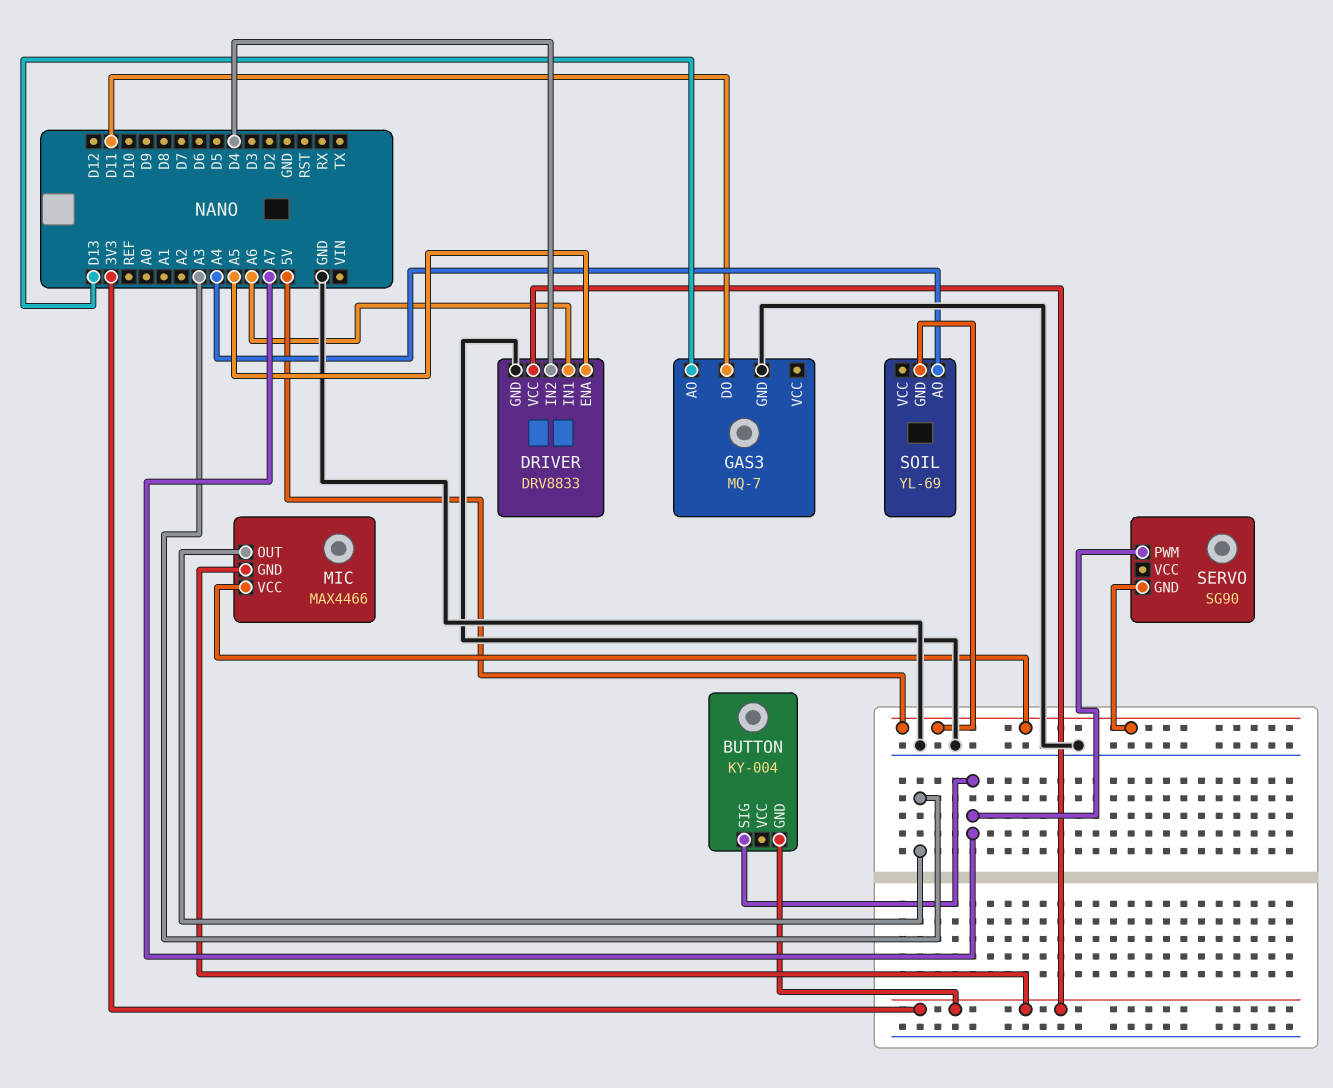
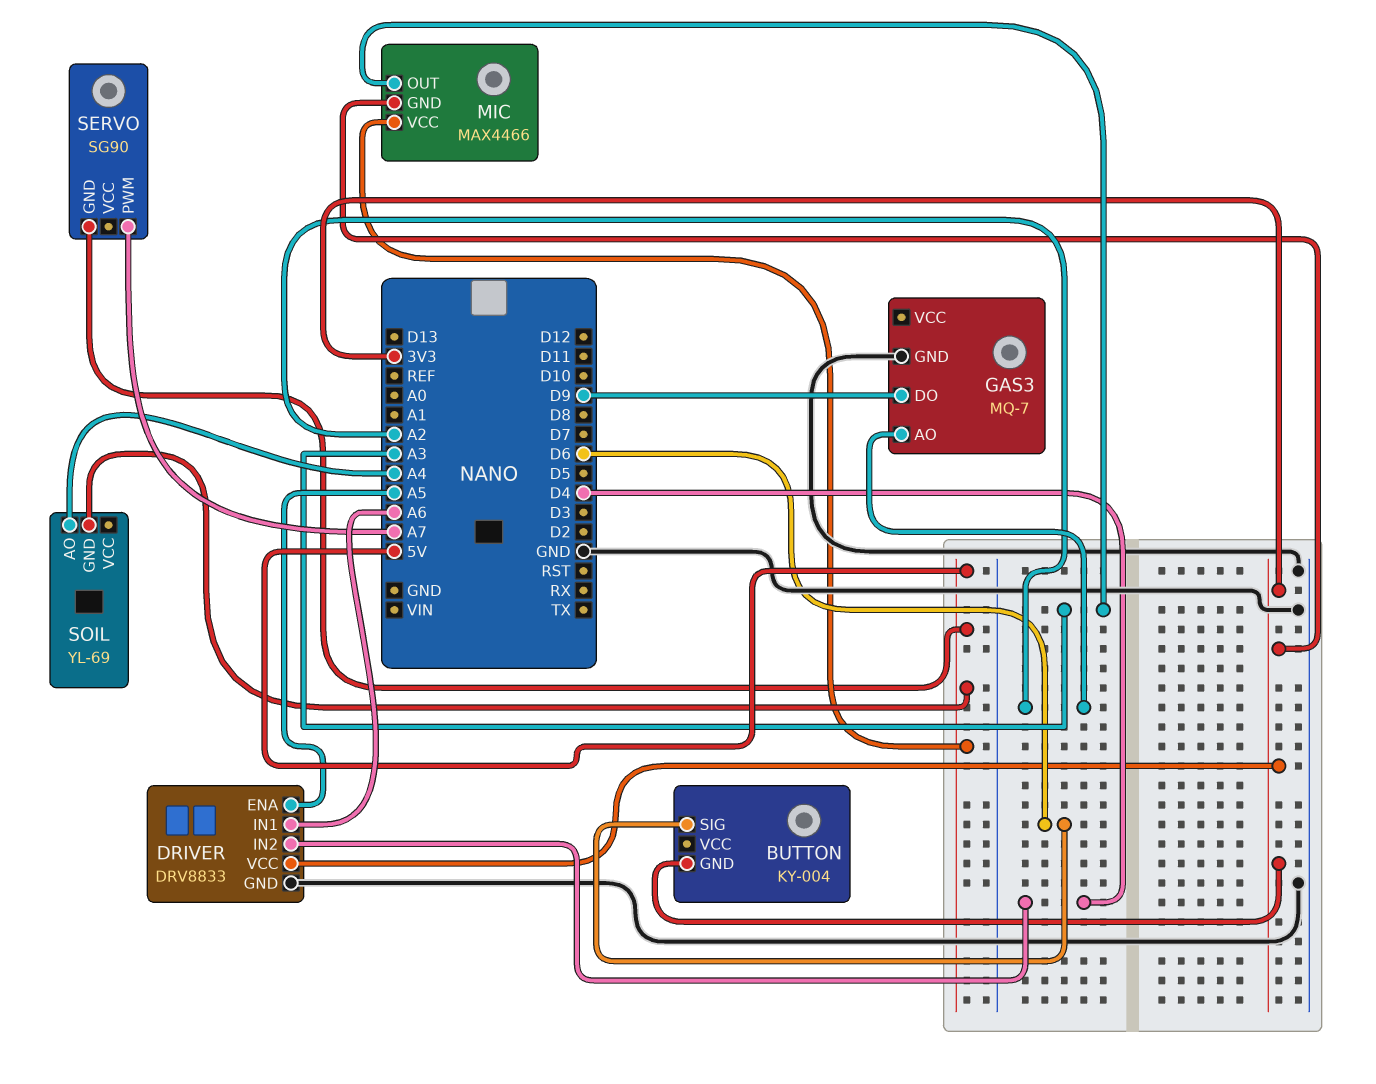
BUTTON pin SIG: A7 -> D6
GAS3 pin AO: D13 -> A2
GAS3 pin DO: D11 -> D9

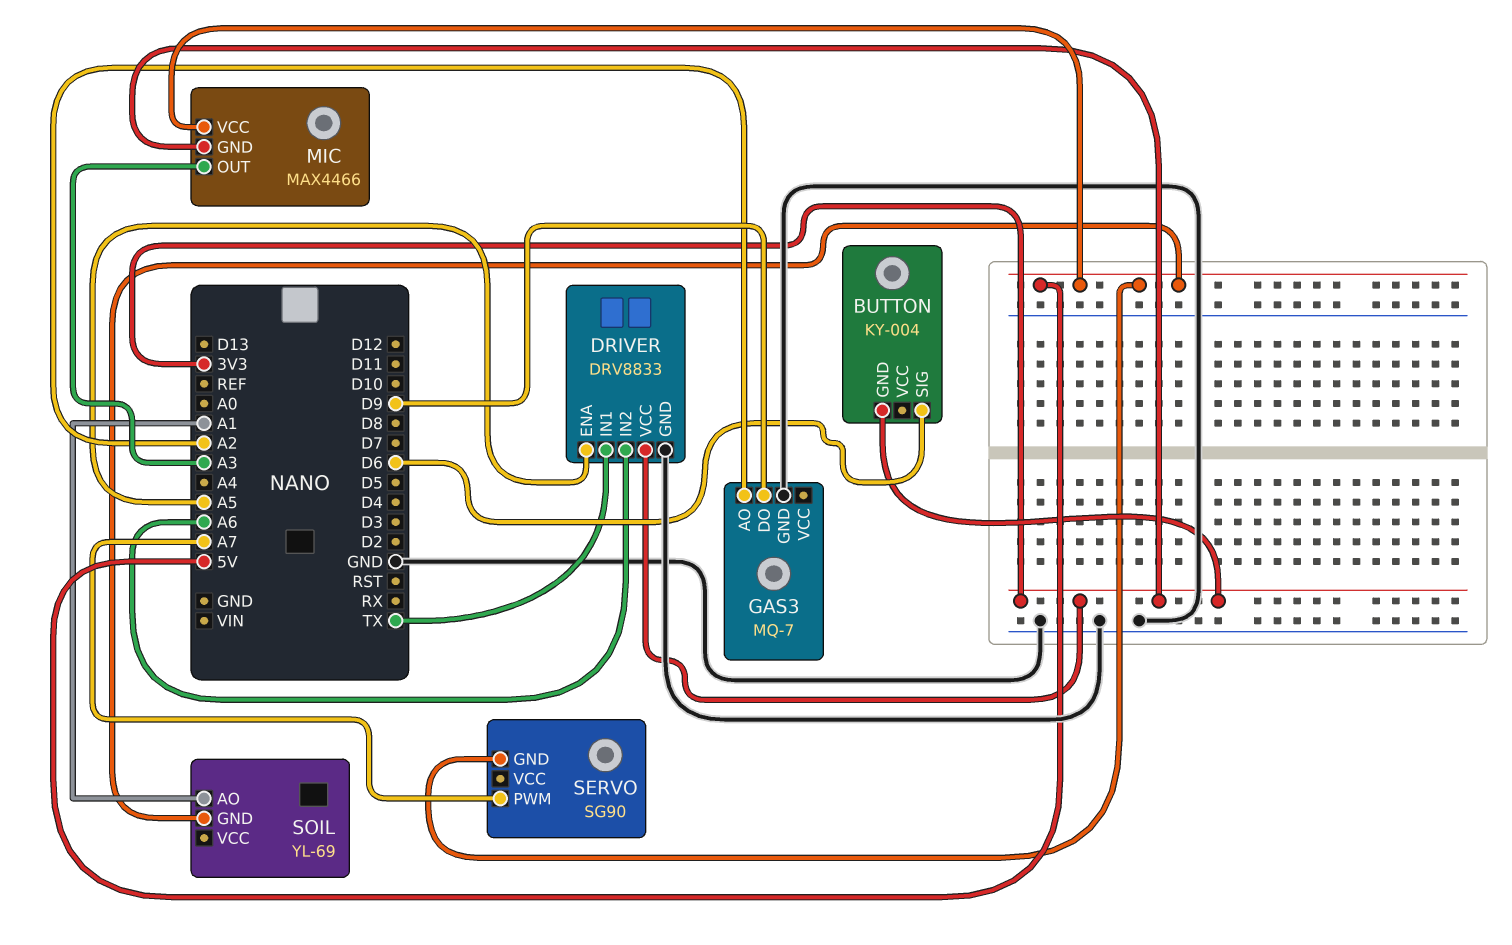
DRIVER pin IN1: A6 -> TX
DRIVER pin IN2: D4 -> A6
SOIL pin AO: A4 -> A1

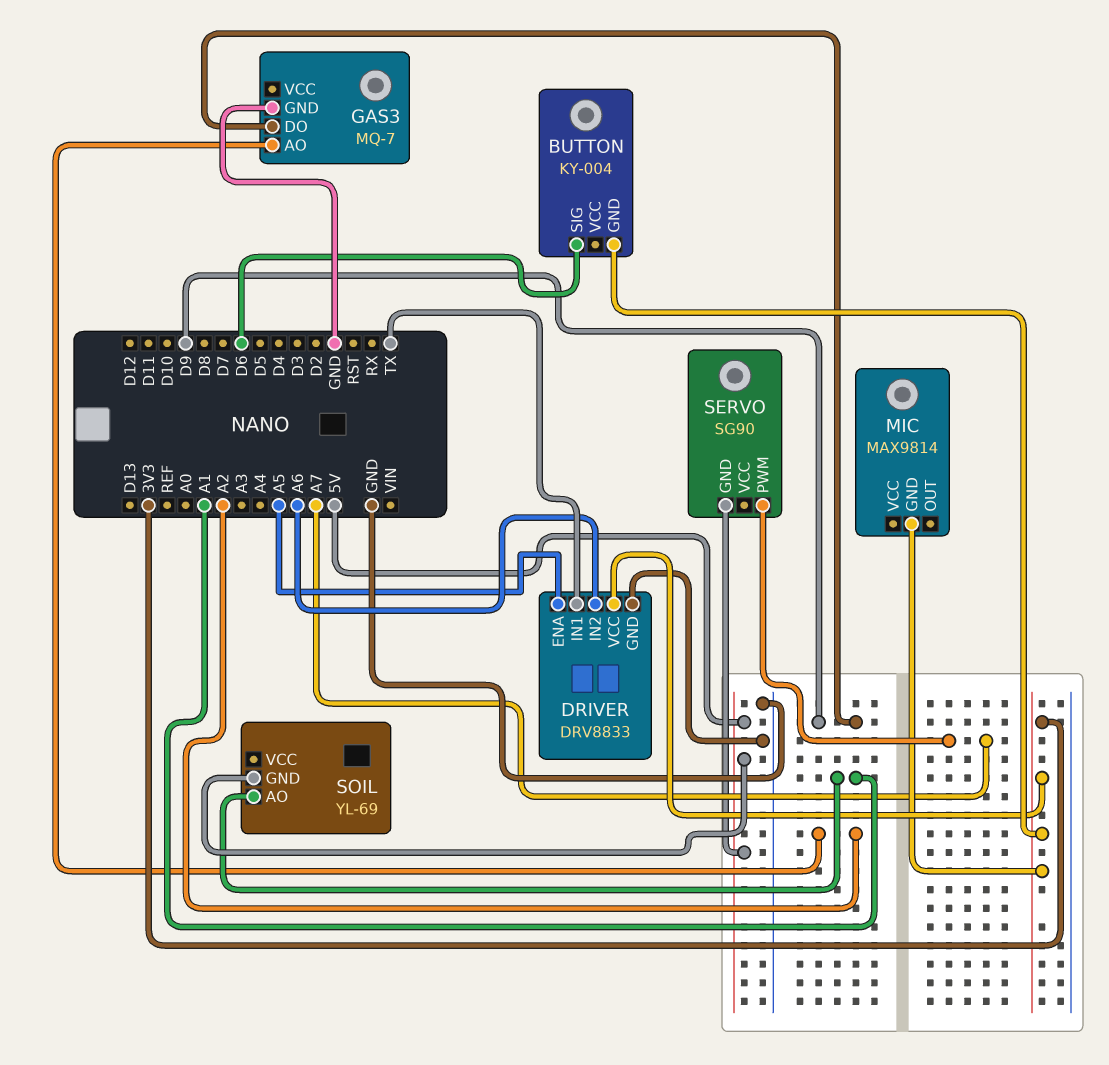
MIC: MAX4466 -> MAX9814
MIC pin OUT: A3 -> none
MIC pin VCC: 5V -> none

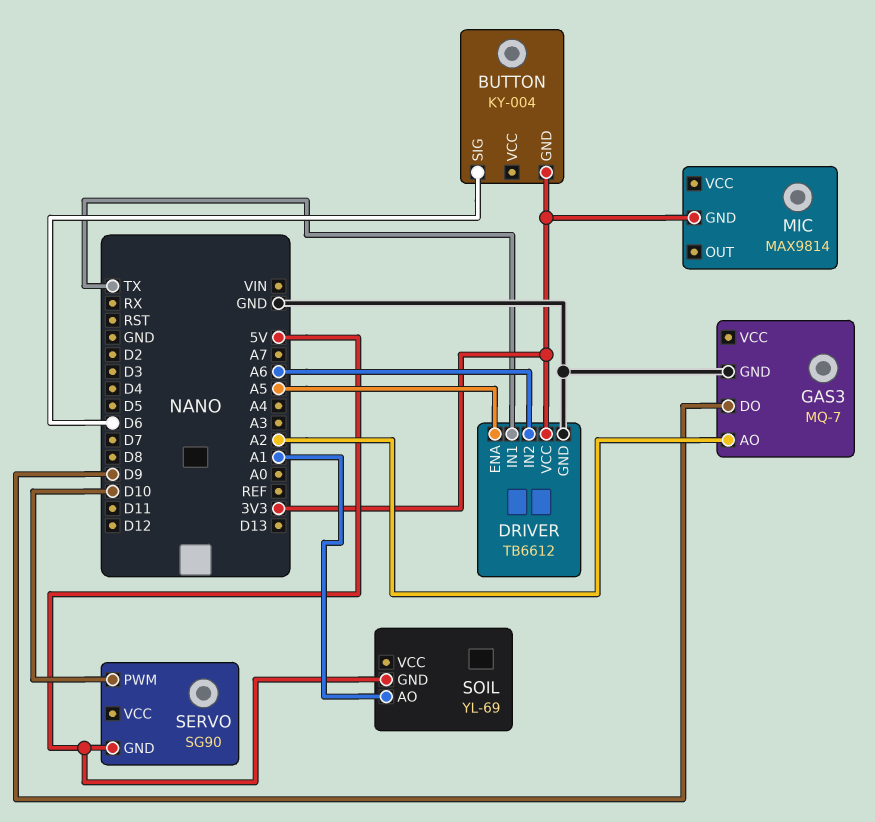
DRIVER: DRV8833 -> TB6612
SERVO pin PWM: A7 -> D10

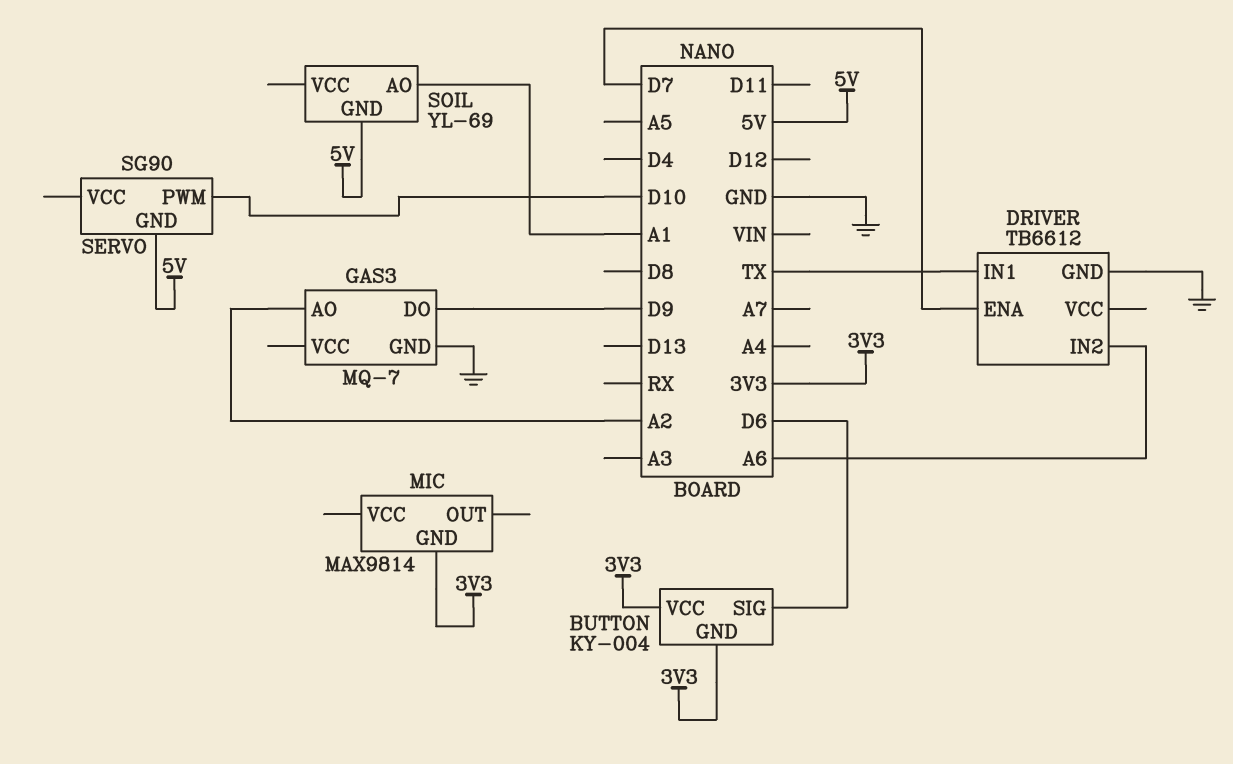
BUTTON pin VCC: none -> 3V3
DRIVER pin ENA: A5 -> D7
DRIVER pin VCC: 3V3 -> none

